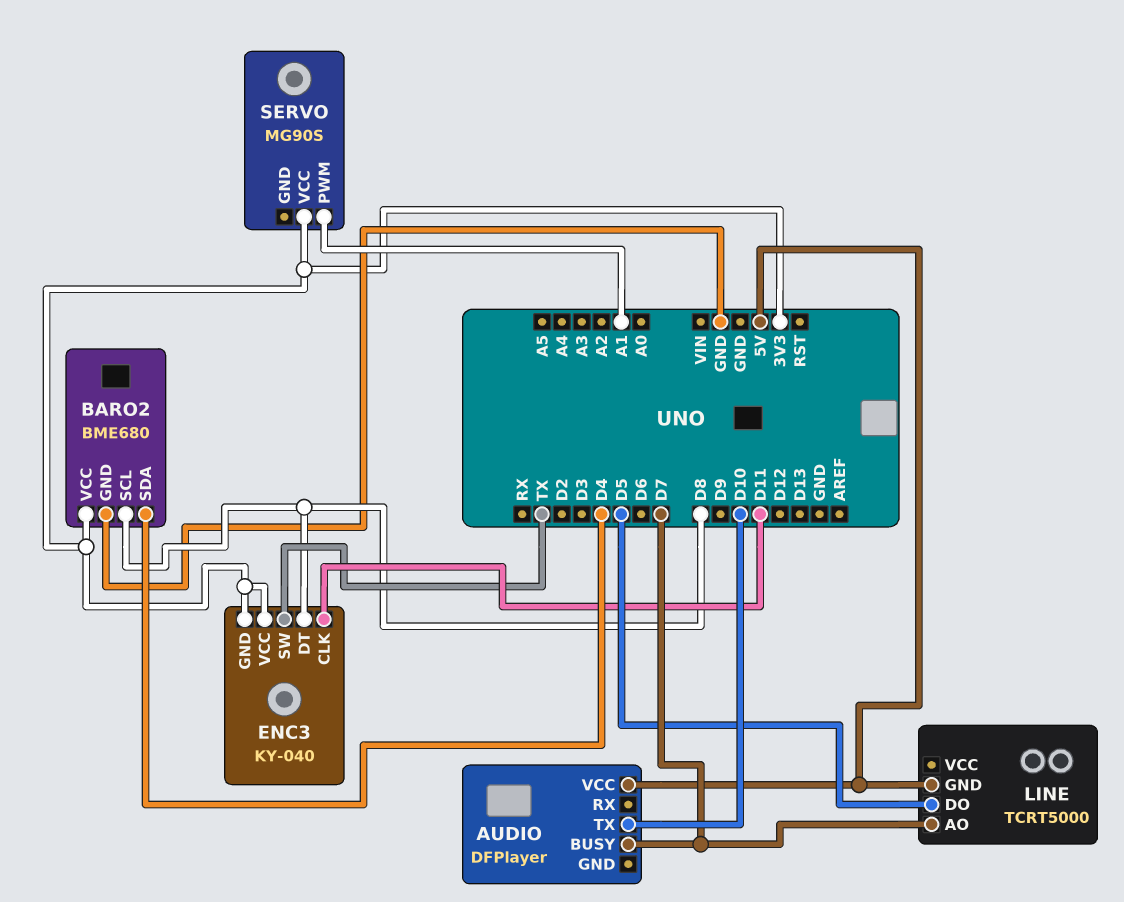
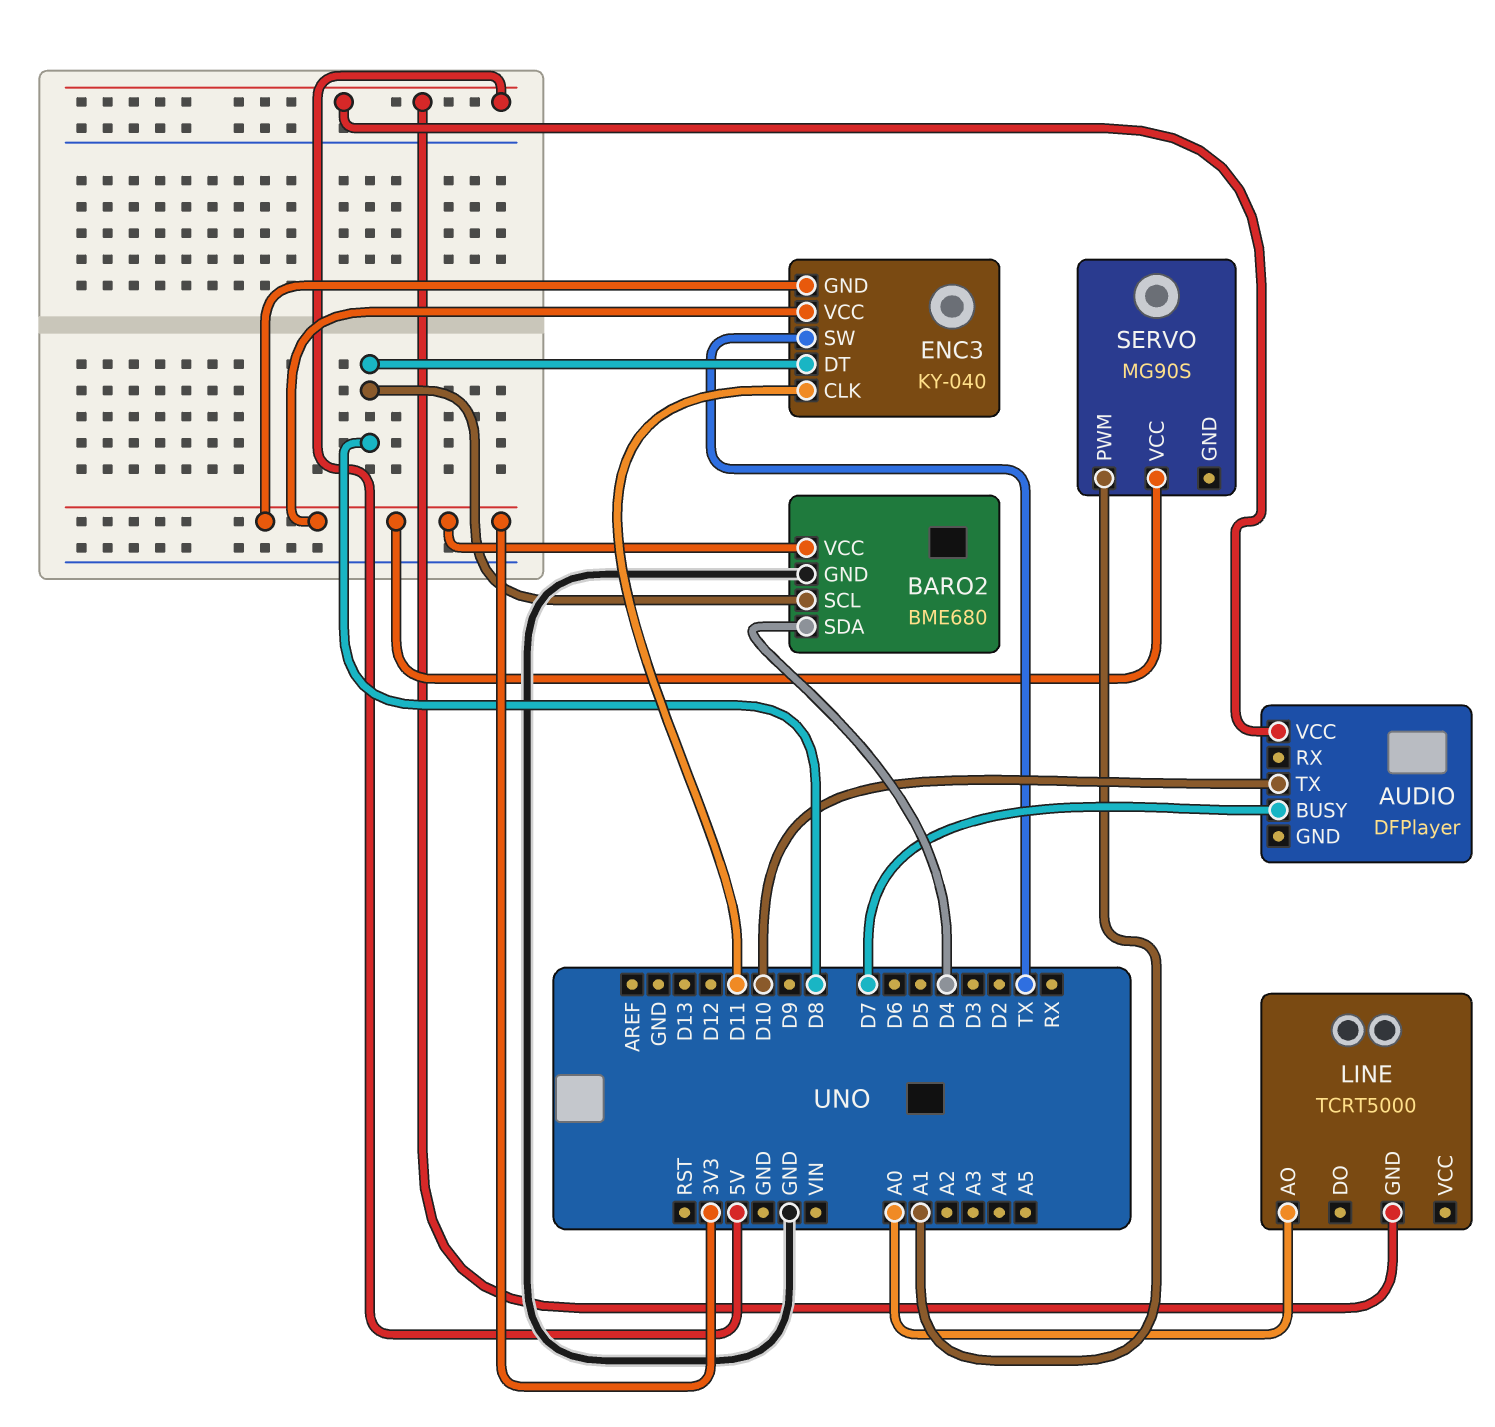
LINE pin AO: D7 -> A0
LINE pin DO: D5 -> none

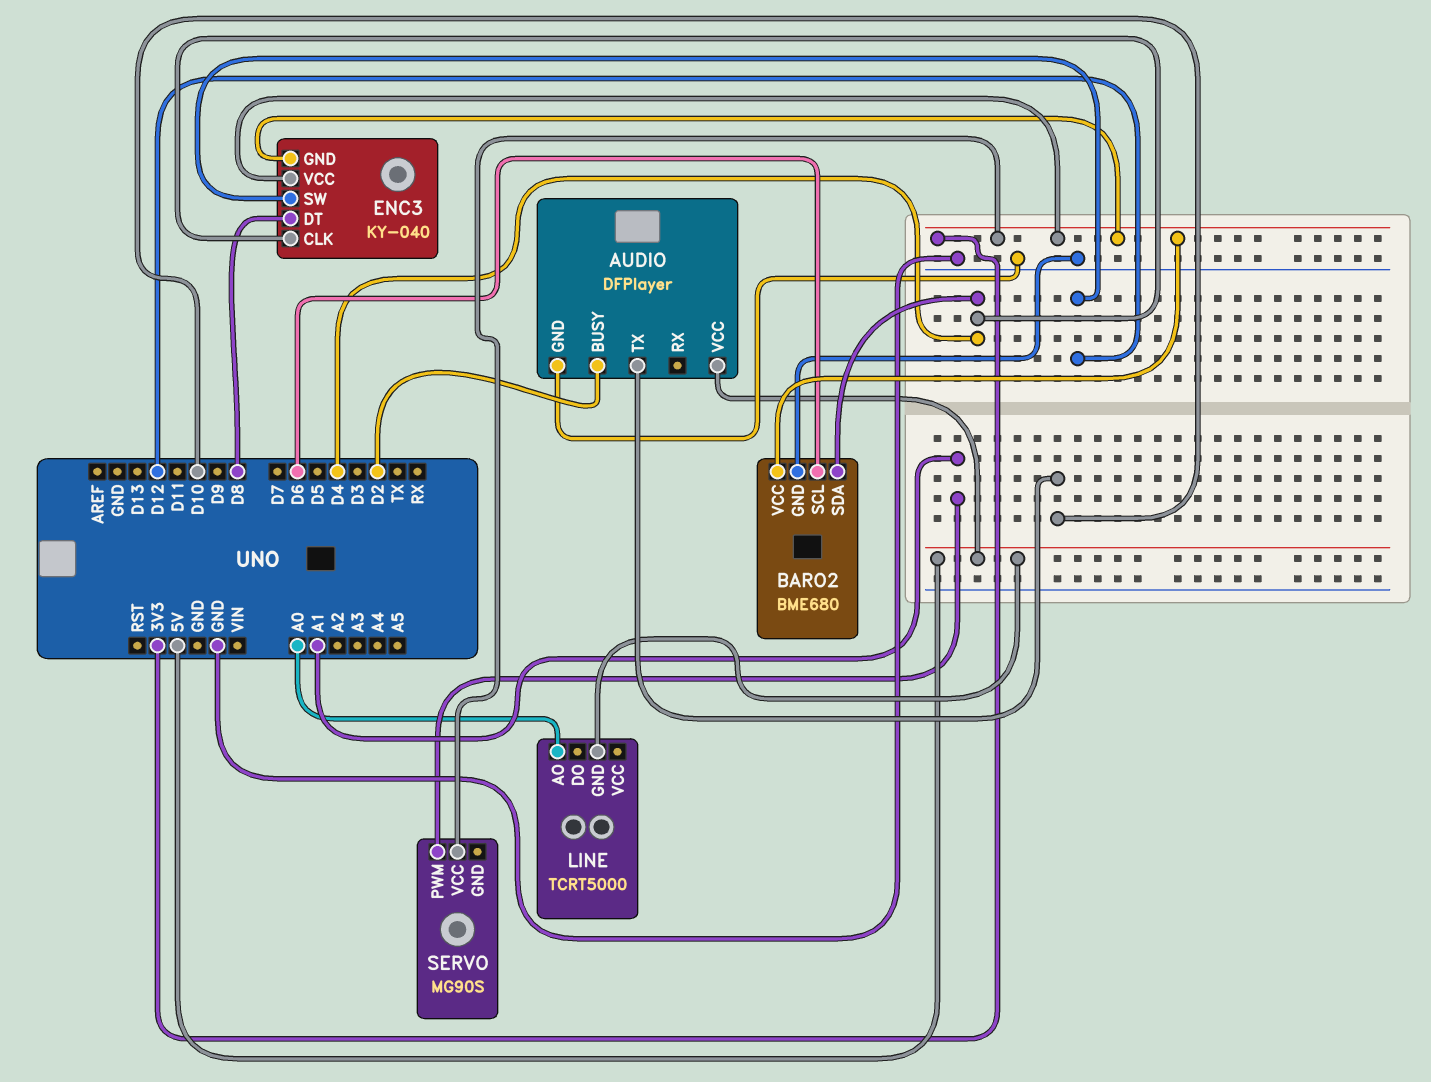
AUDIO pin BUSY: D7 -> D2
AUDIO pin GND: none -> GND
BARO2 pin SCL: D8 -> D6
ENC3 pin CLK: D11 -> D4
ENC3 pin SW: TX -> D12

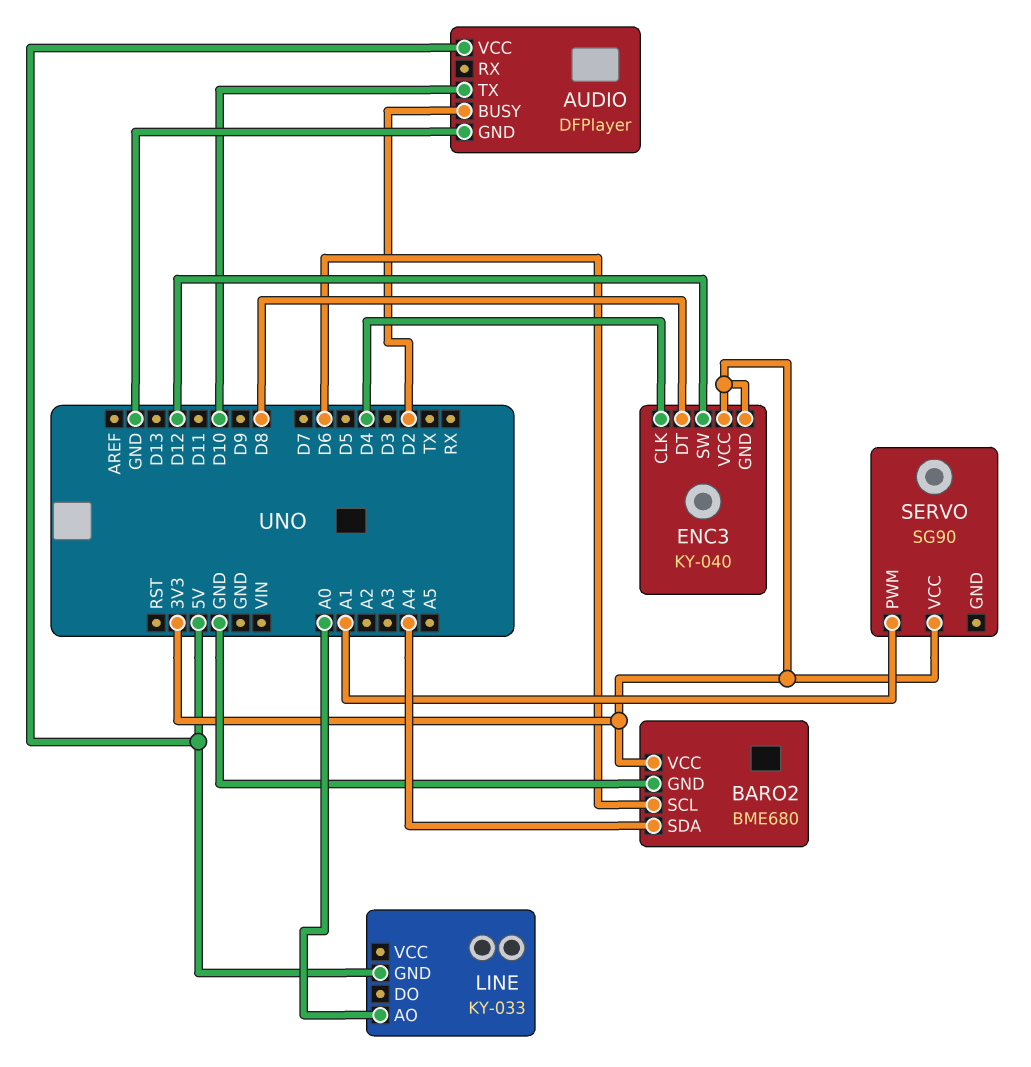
BARO2 pin SDA: D4 -> A4
LINE: TCRT5000 -> KY-033
SERVO: MG90S -> SG90

